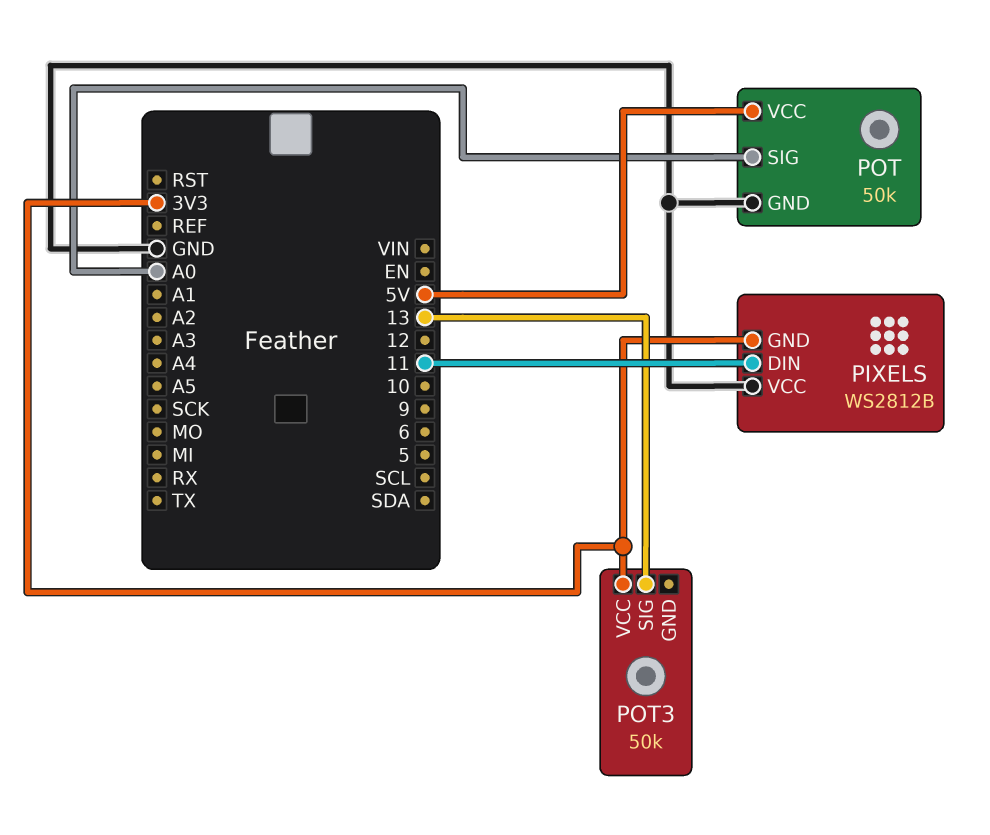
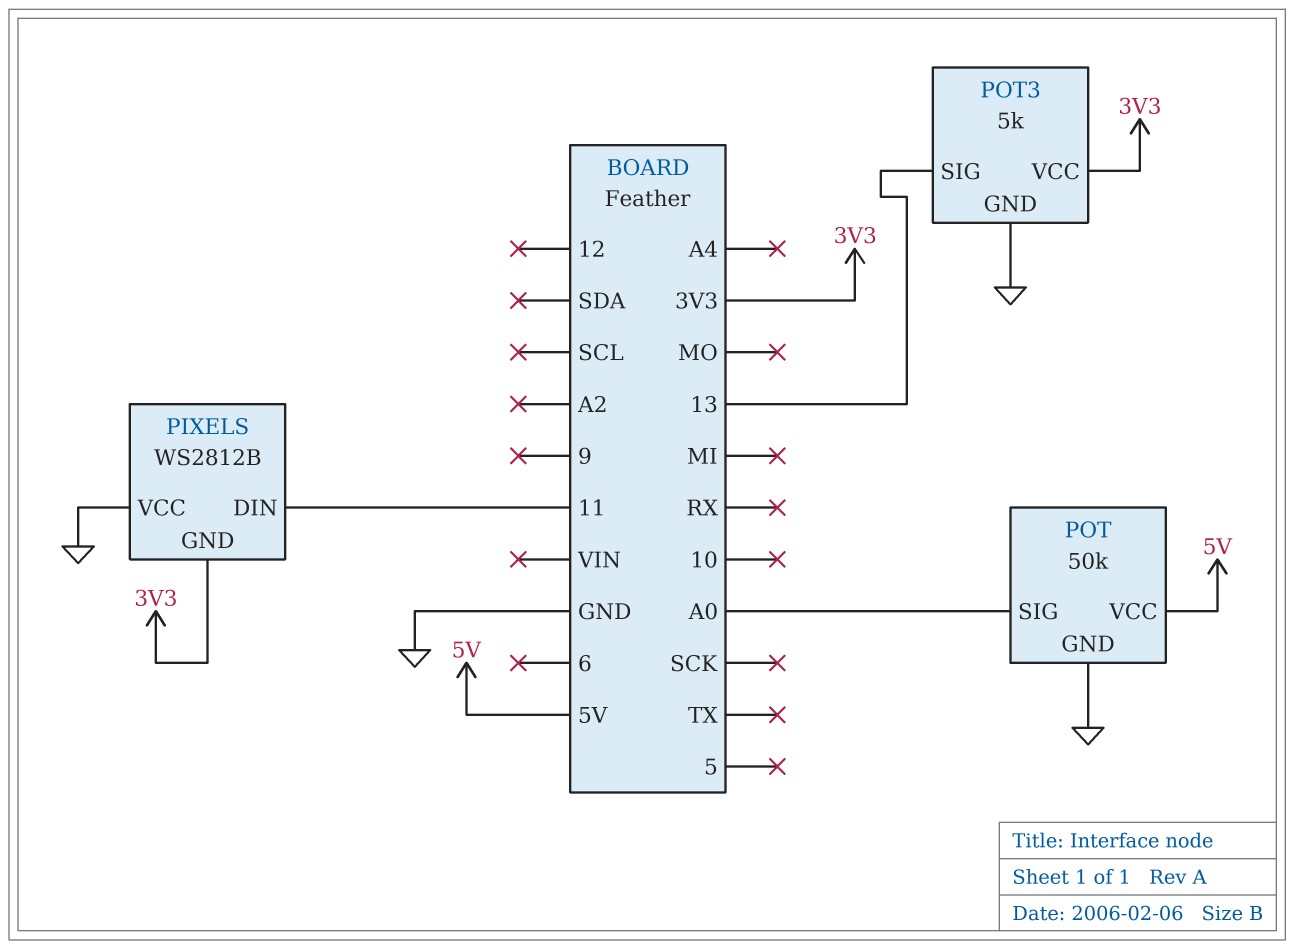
POT3: 50k -> 5k
POT3 pin GND: none -> GND

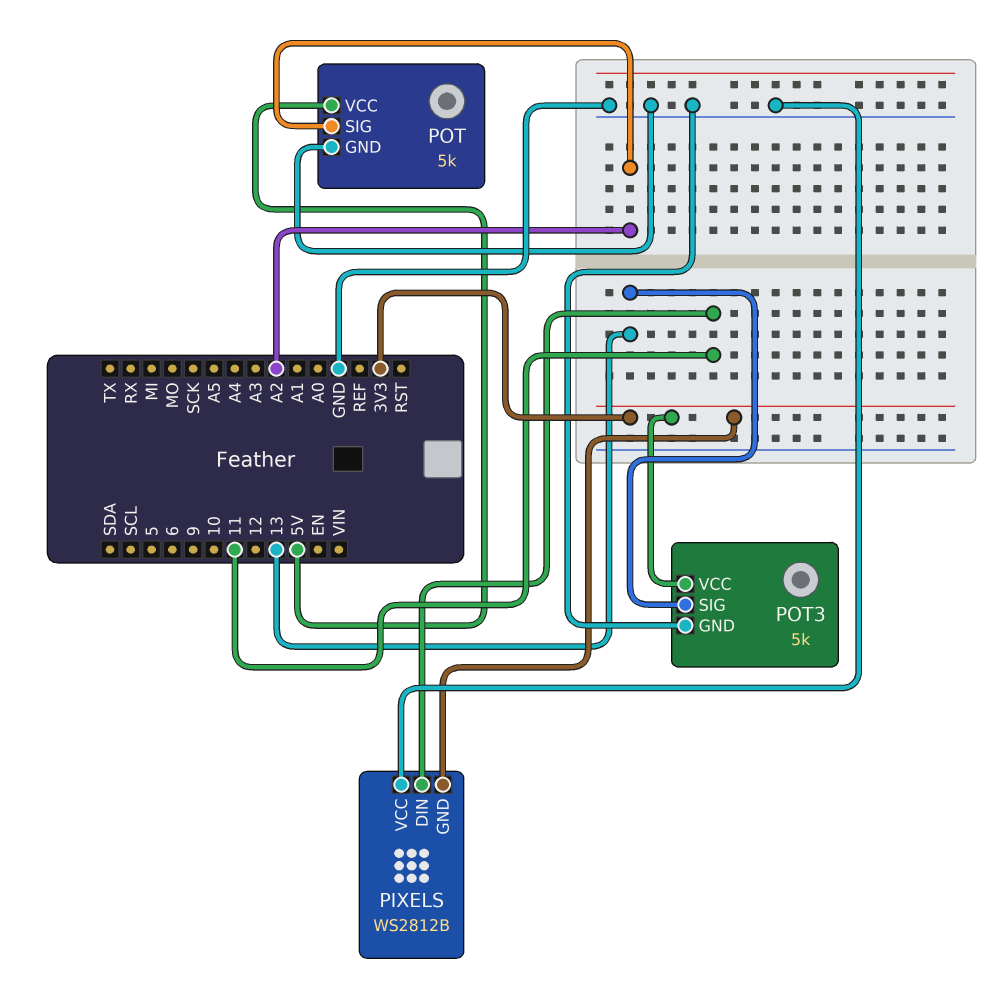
POT: 50k -> 5k
POT pin SIG: A0 -> A2

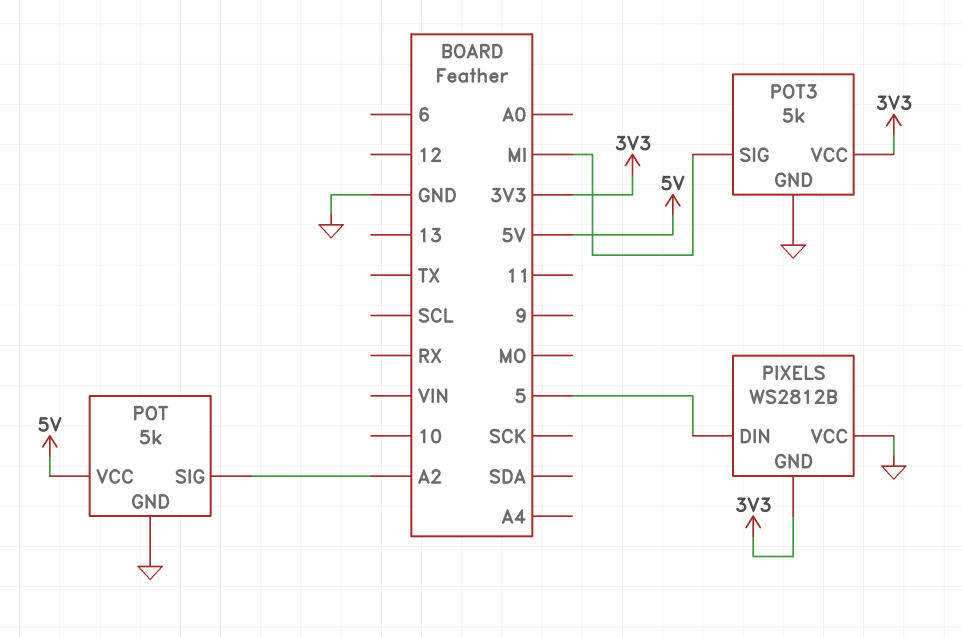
PIXELS pin DIN: 11 -> 5
POT3 pin SIG: 13 -> MI

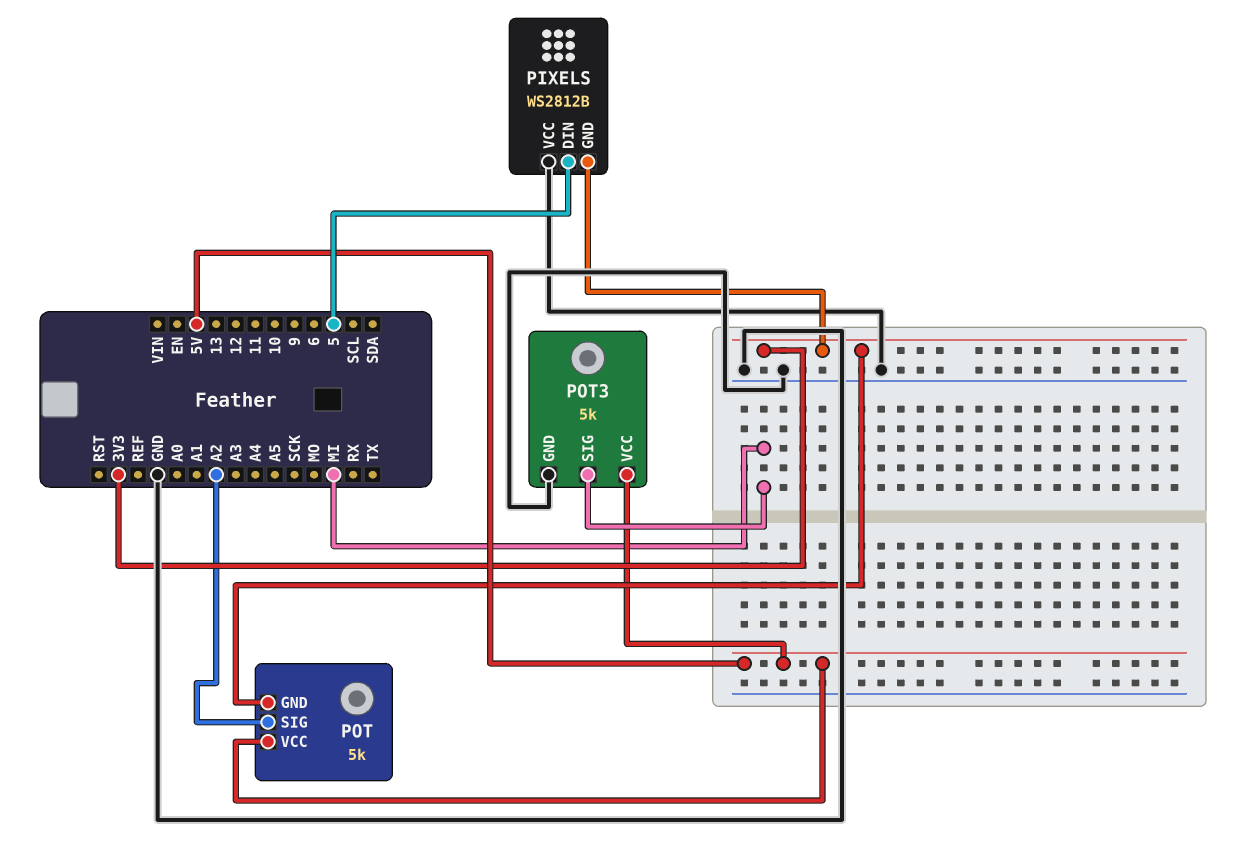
POT pin GND: GND -> 3V3
POT3 pin VCC: 3V3 -> 5V

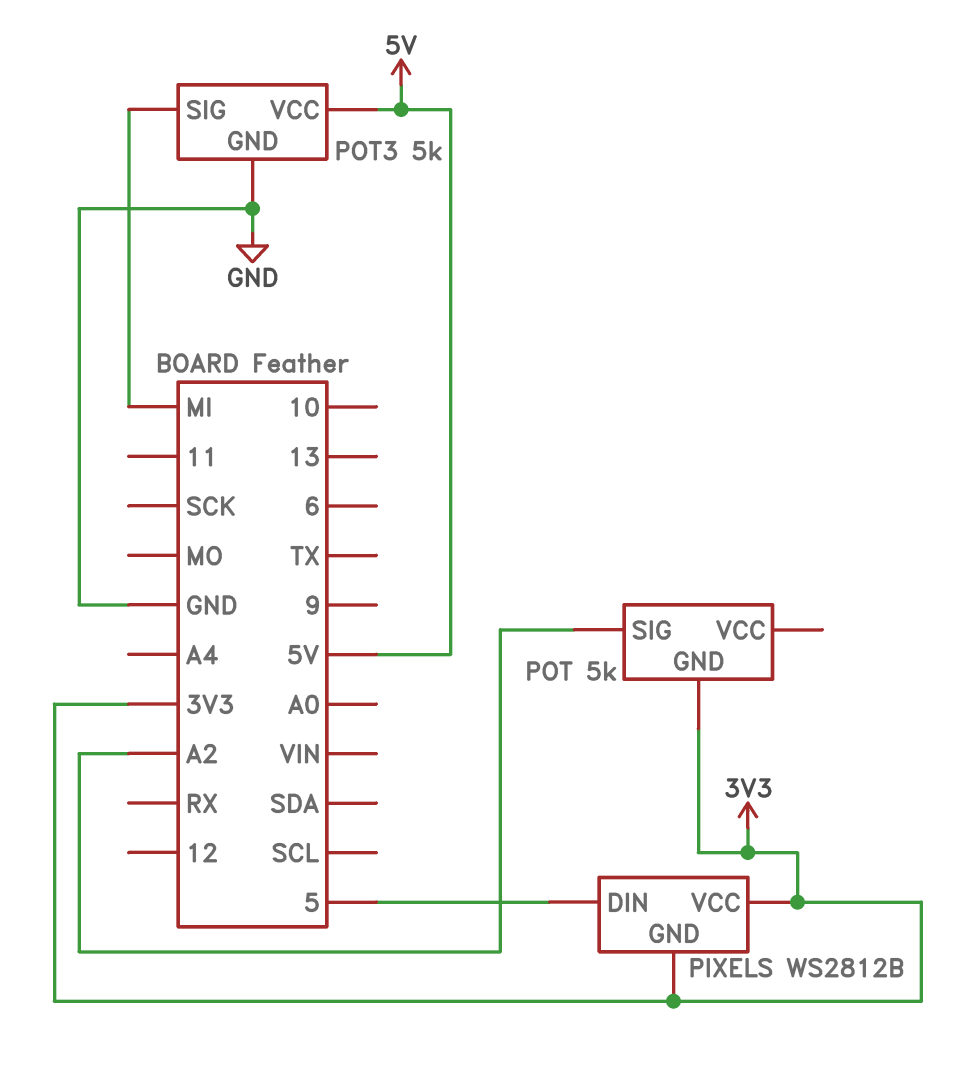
PIXELS pin VCC: GND -> 3V3
POT pin VCC: 5V -> none

